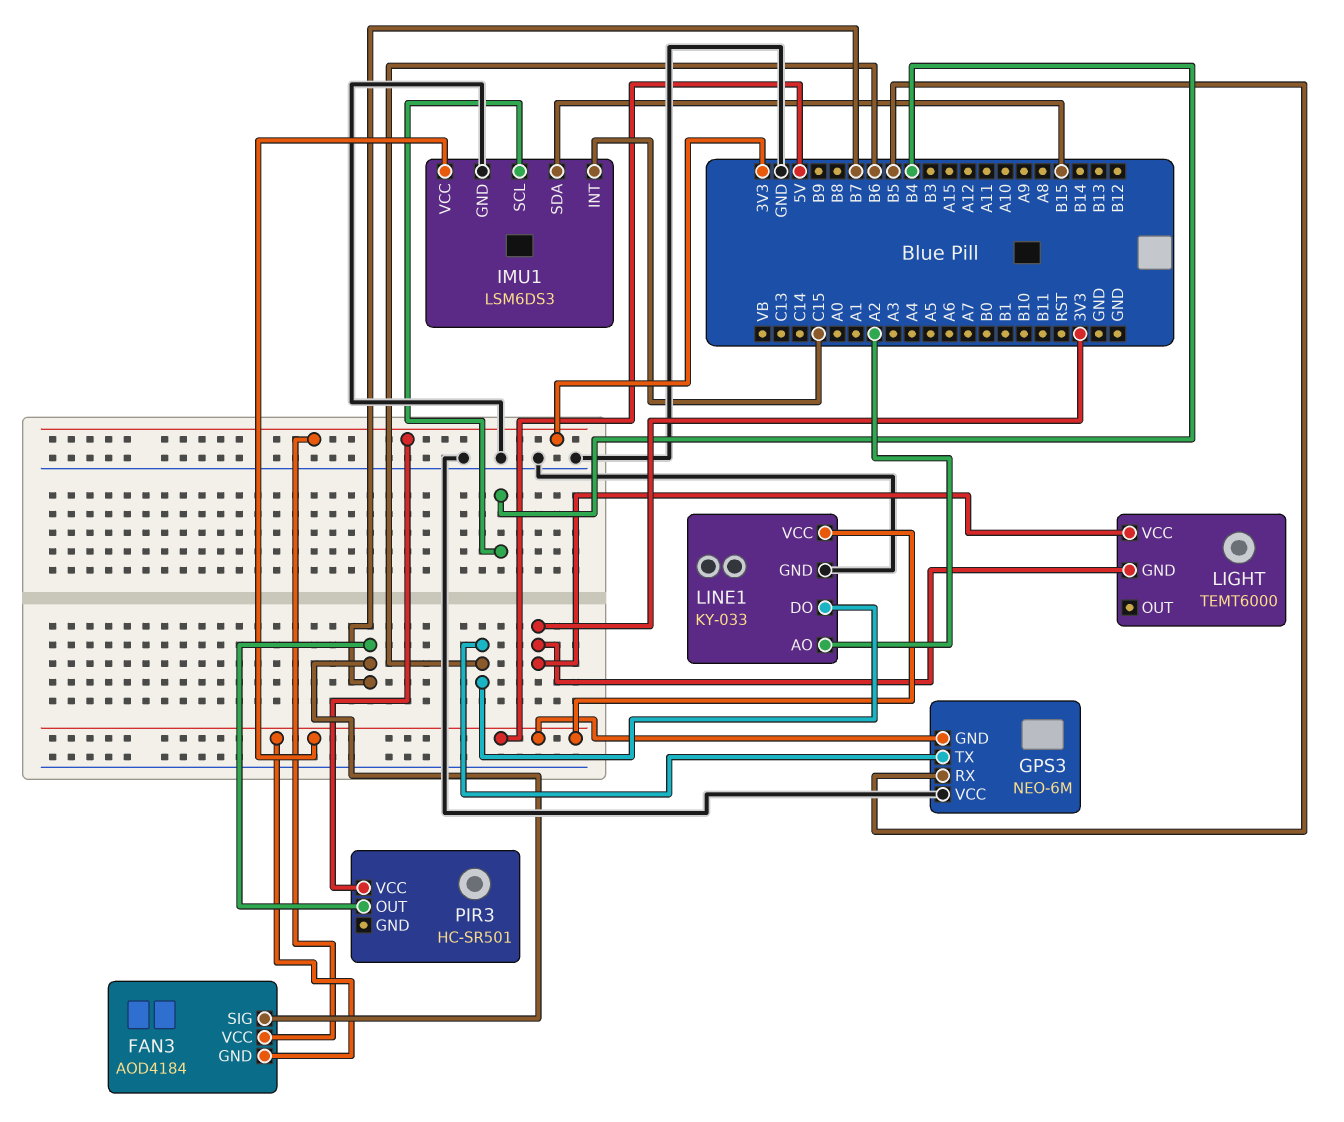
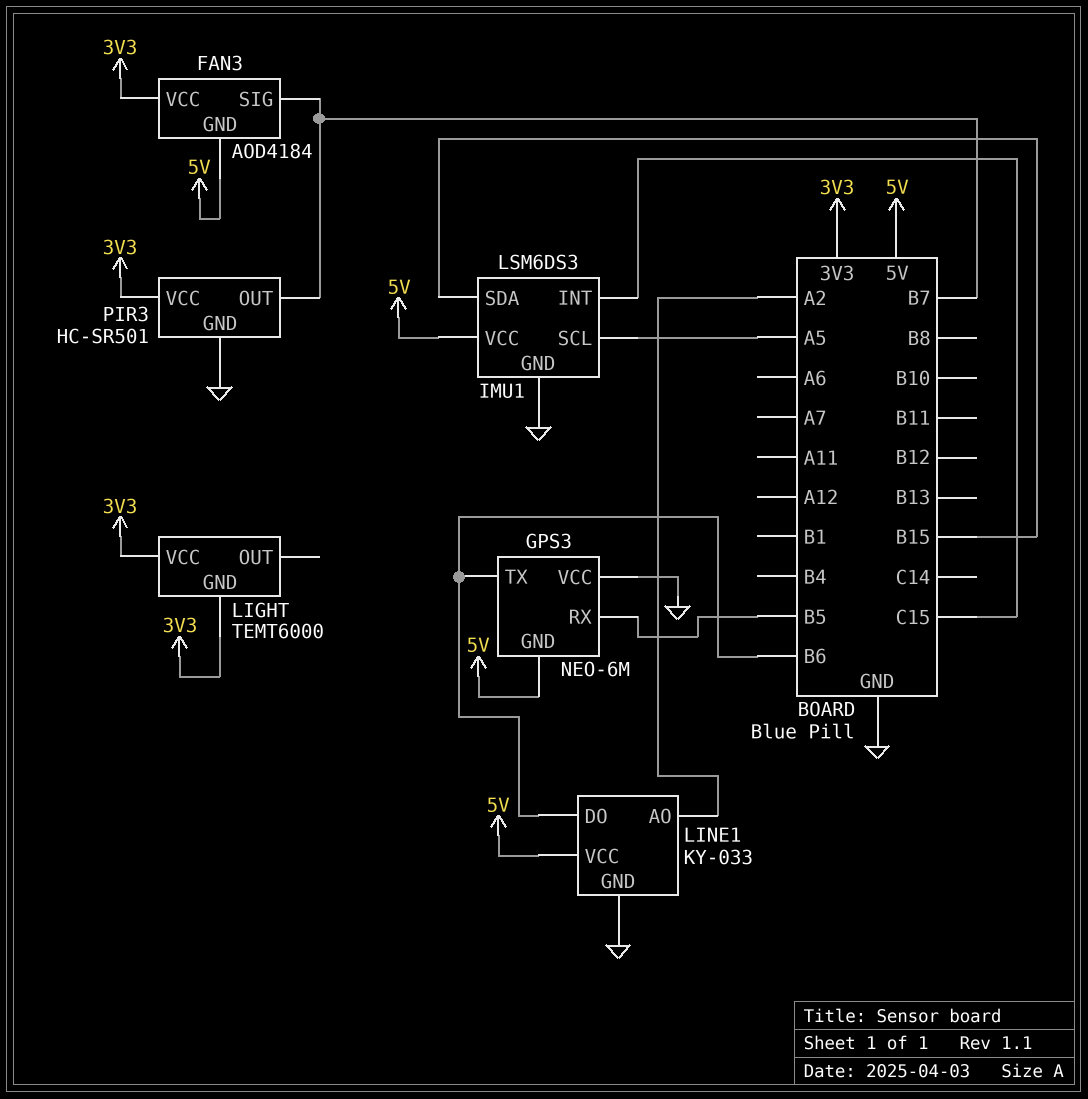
IMU1 pin SCL: B4 -> A5
PIR3 pin GND: none -> GND

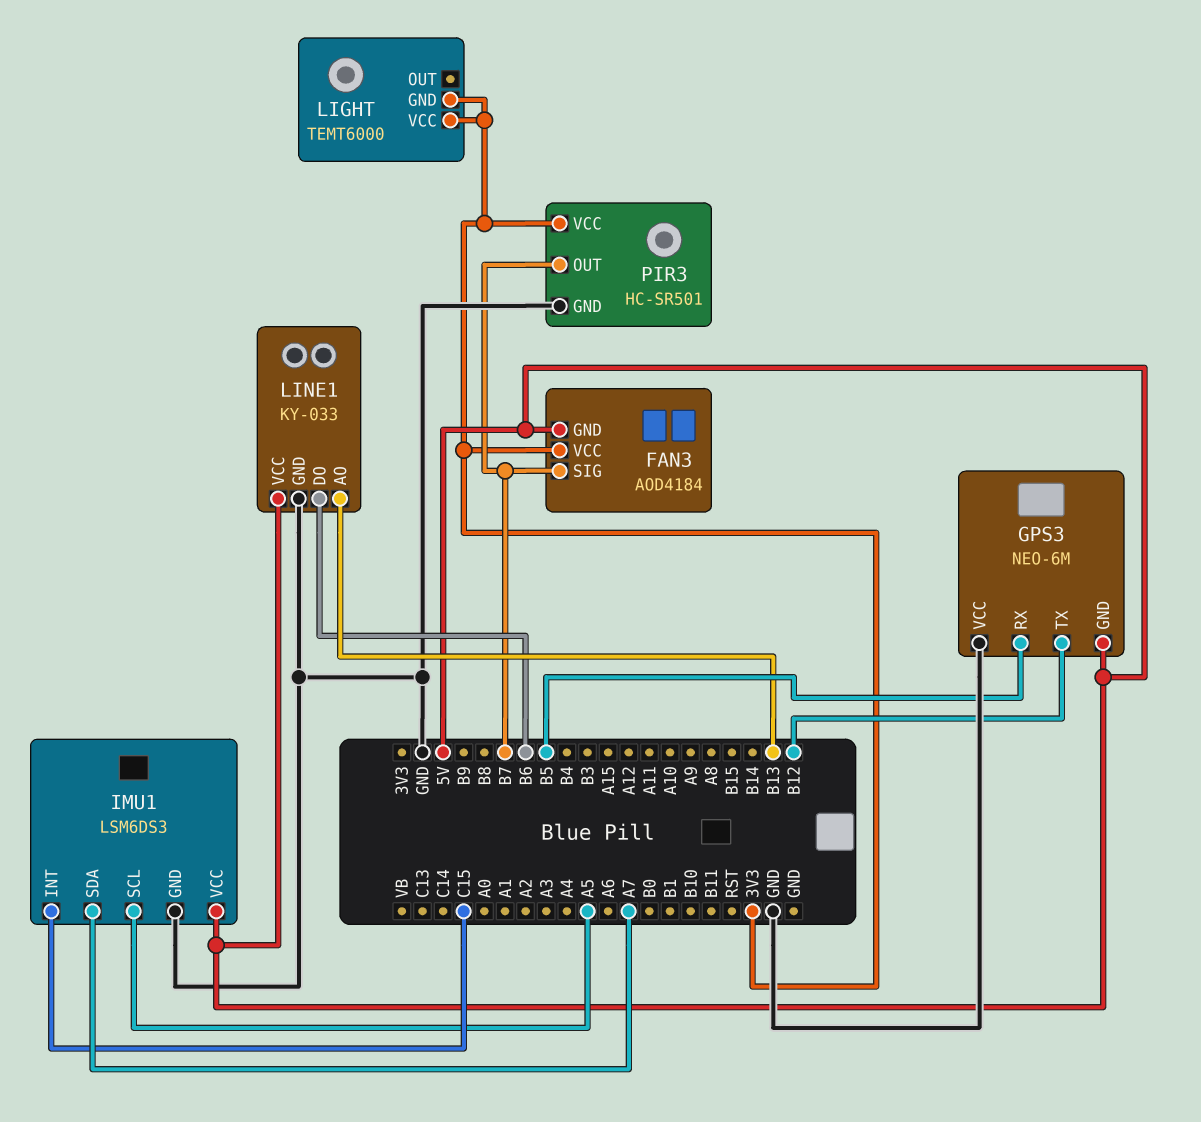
GPS3 pin TX: B6 -> B12
IMU1 pin SDA: B15 -> A7
LINE1 pin AO: A2 -> B13

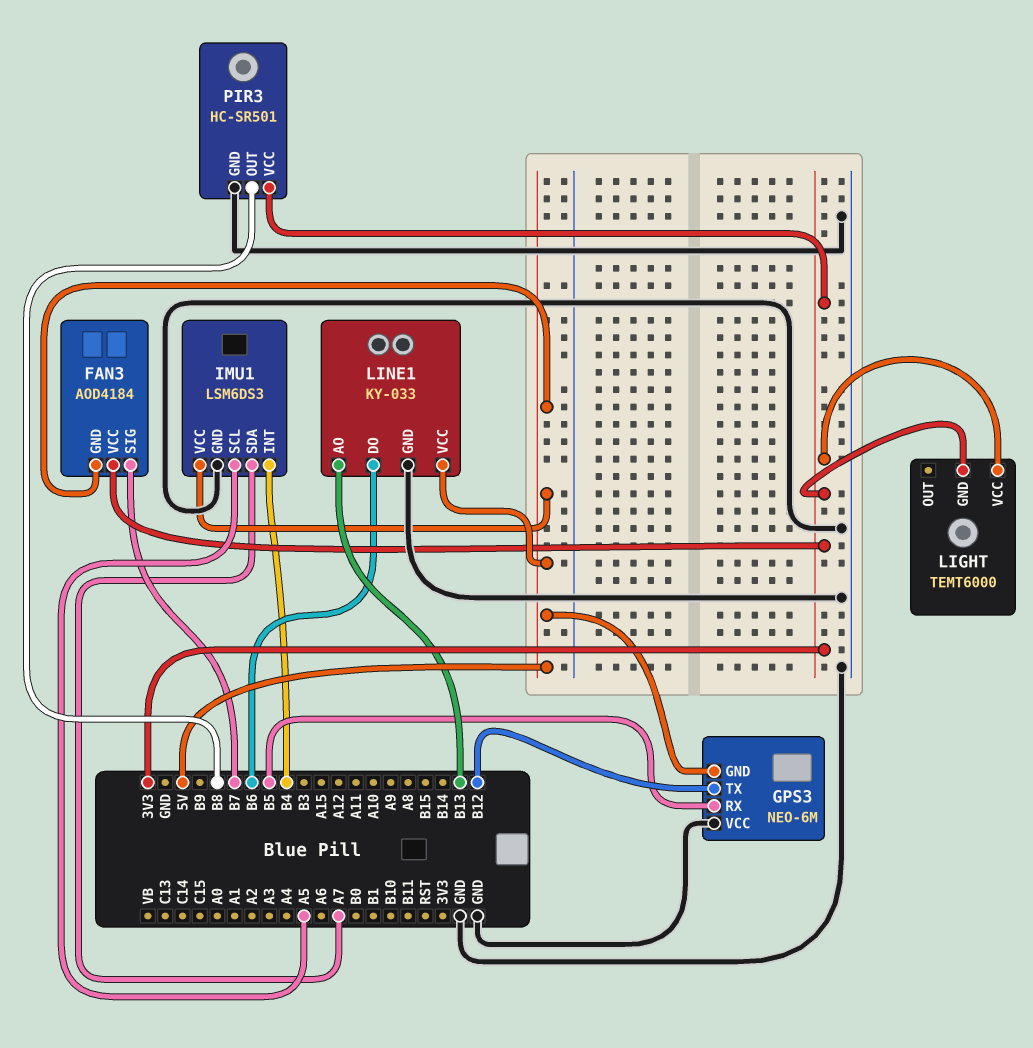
IMU1 pin INT: C15 -> B4
PIR3 pin OUT: B7 -> B8

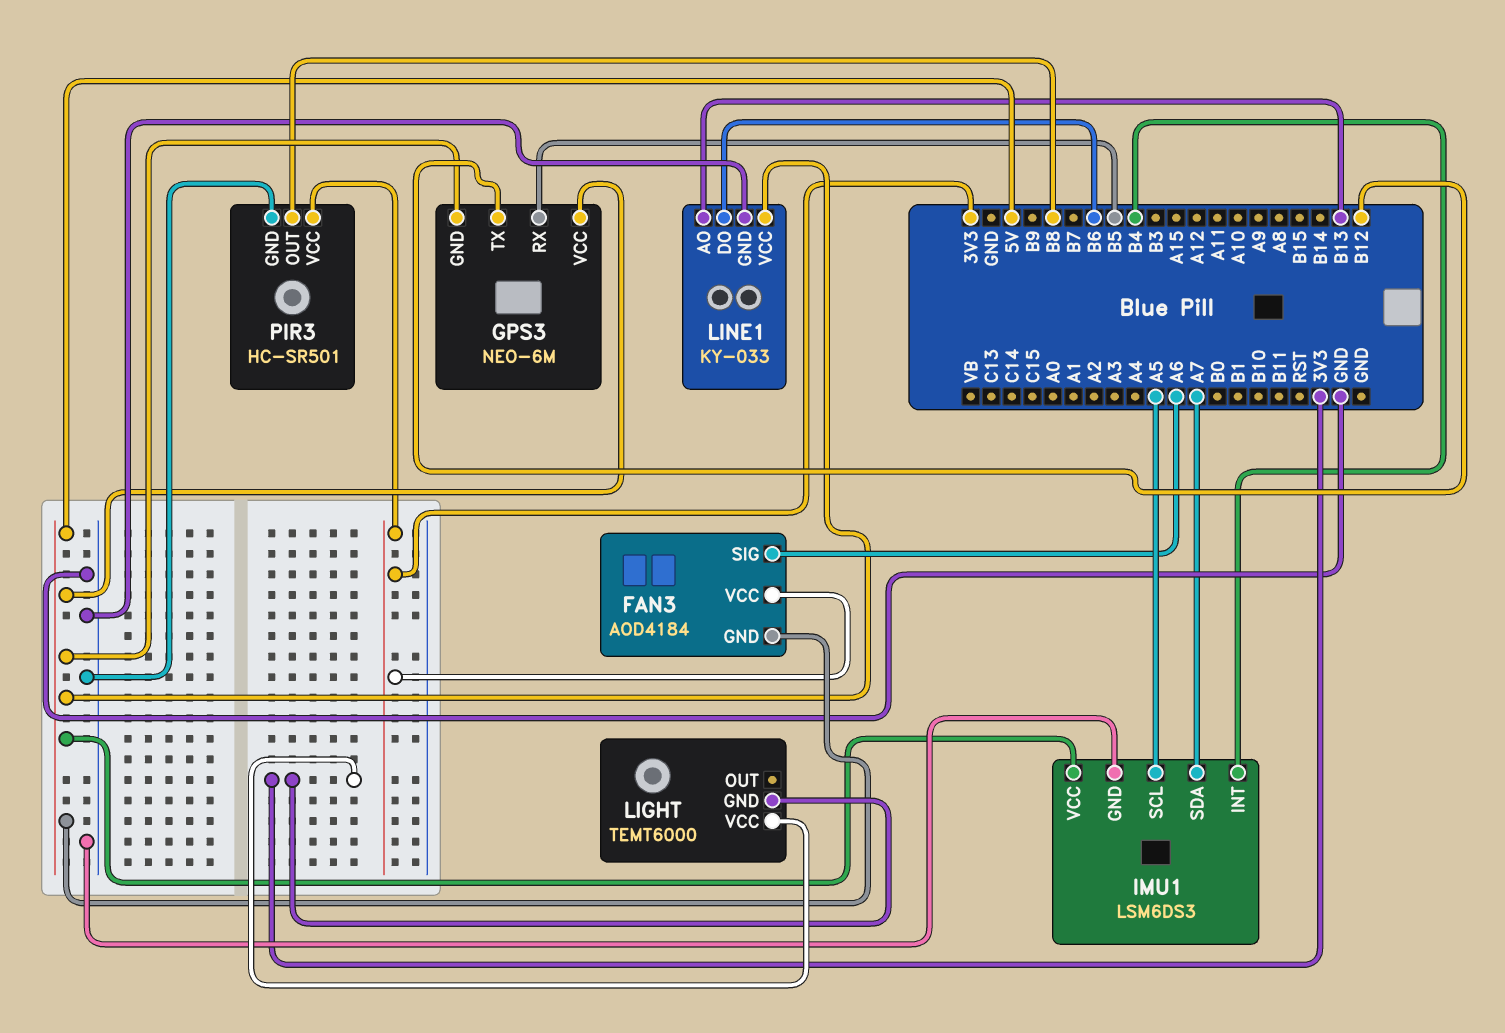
FAN3 pin SIG: B7 -> A6
GPS3 pin VCC: GND -> 5V

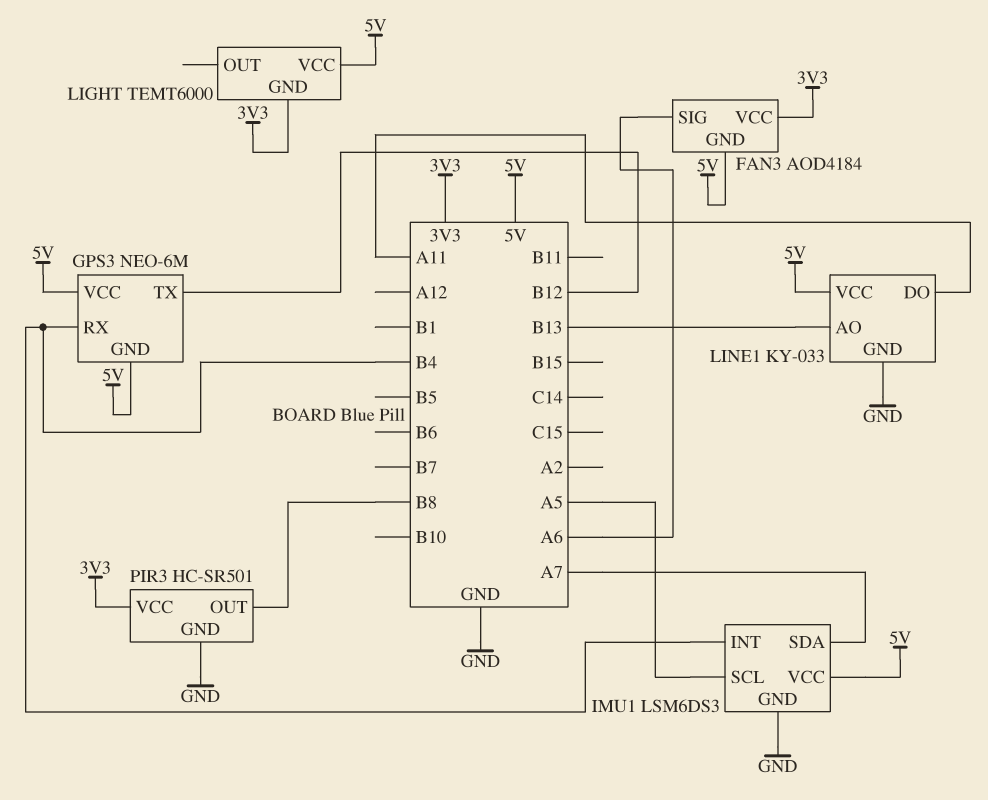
GPS3 pin RX: B5 -> B4
LIGHT pin VCC: 3V3 -> 5V
LINE1 pin DO: B6 -> A11

